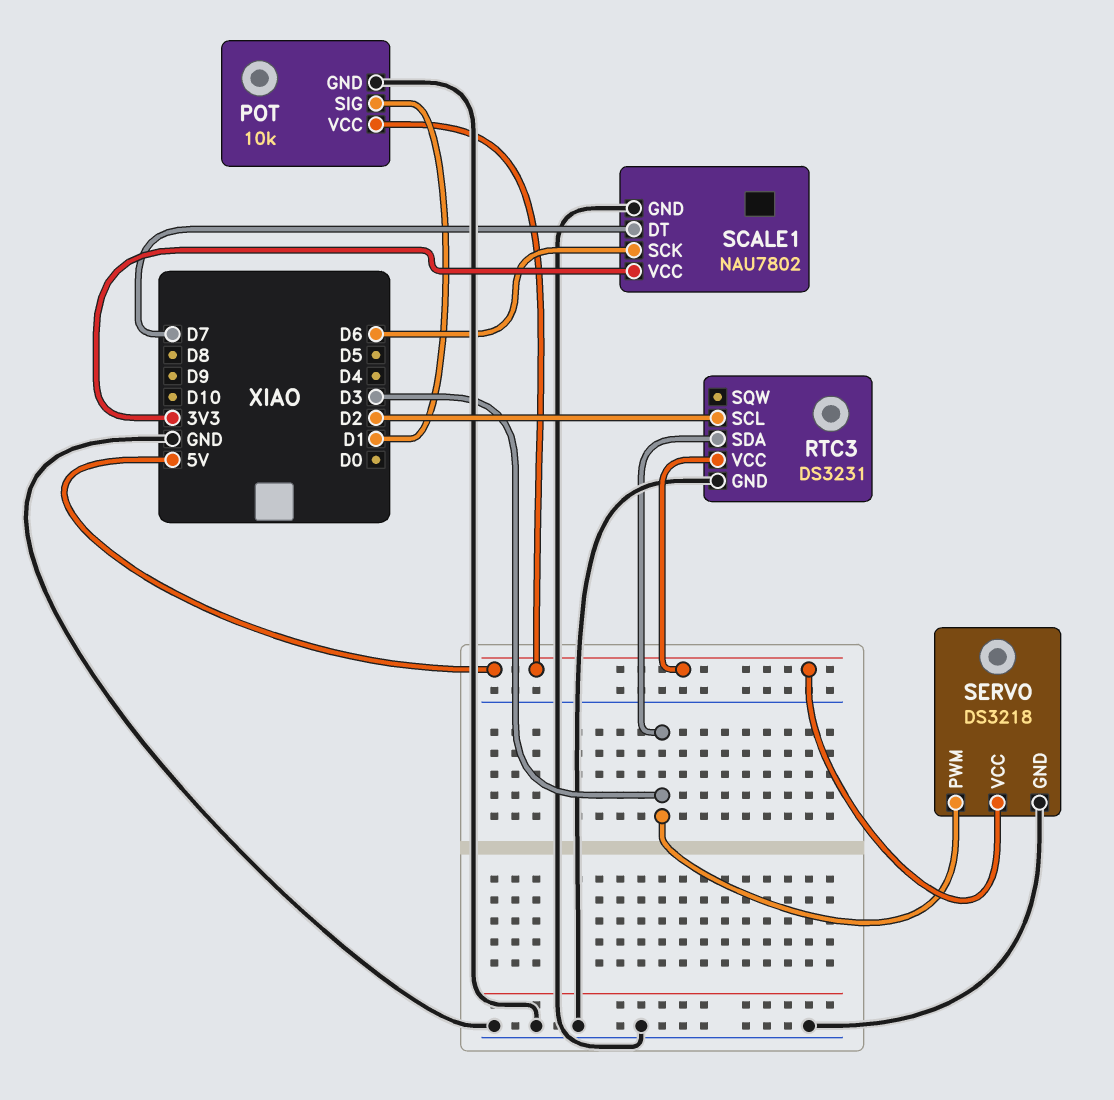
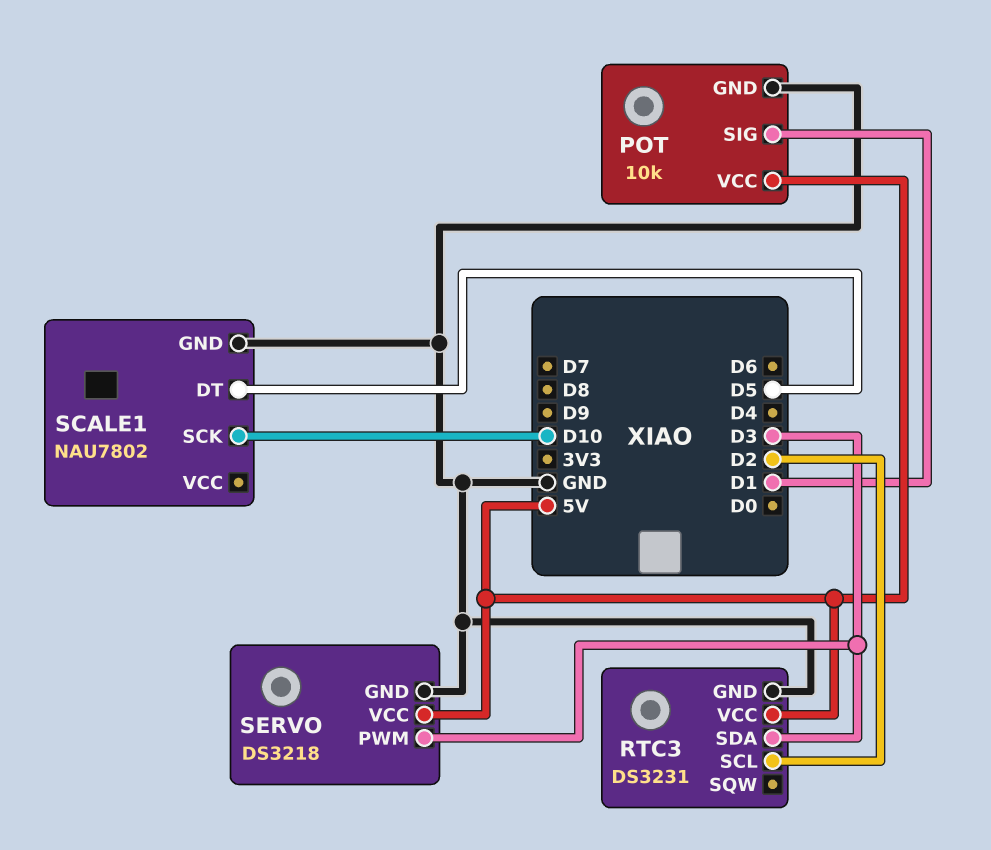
SCALE1 pin DT: D7 -> D5
SCALE1 pin SCK: D6 -> D10
SCALE1 pin VCC: 3V3 -> none

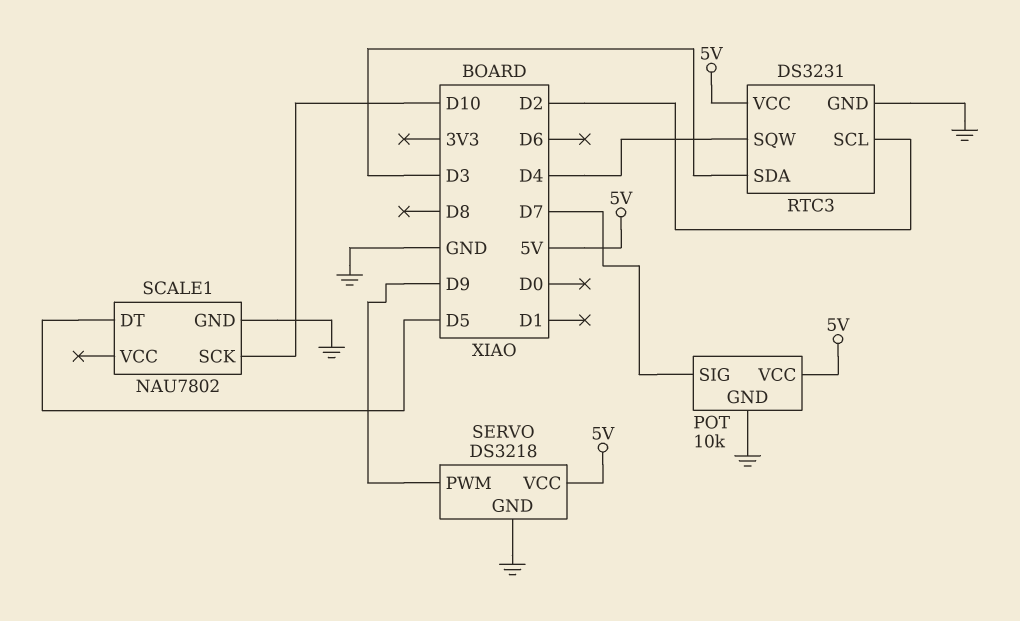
POT pin SIG: D1 -> D7
RTC3 pin SQW: none -> D4
SERVO pin PWM: D3 -> D9

